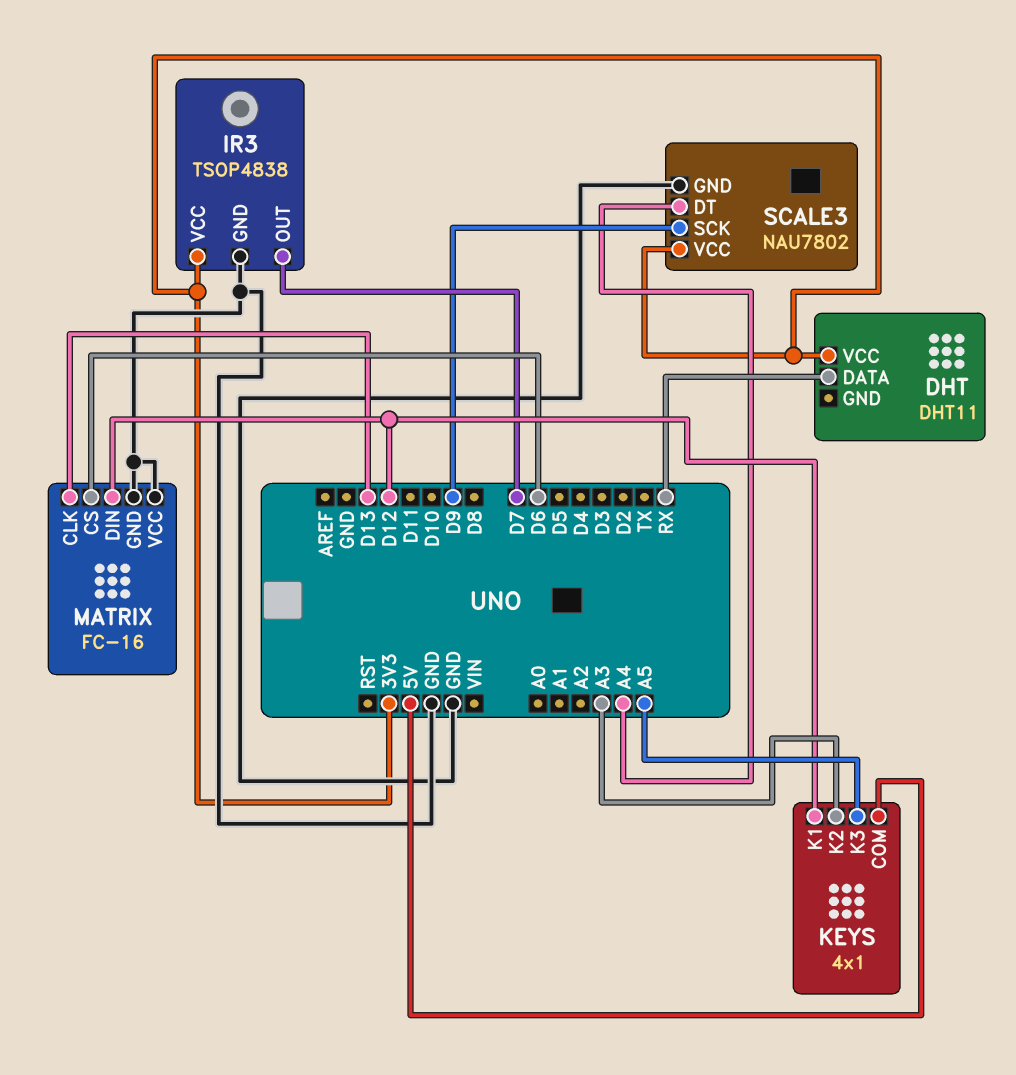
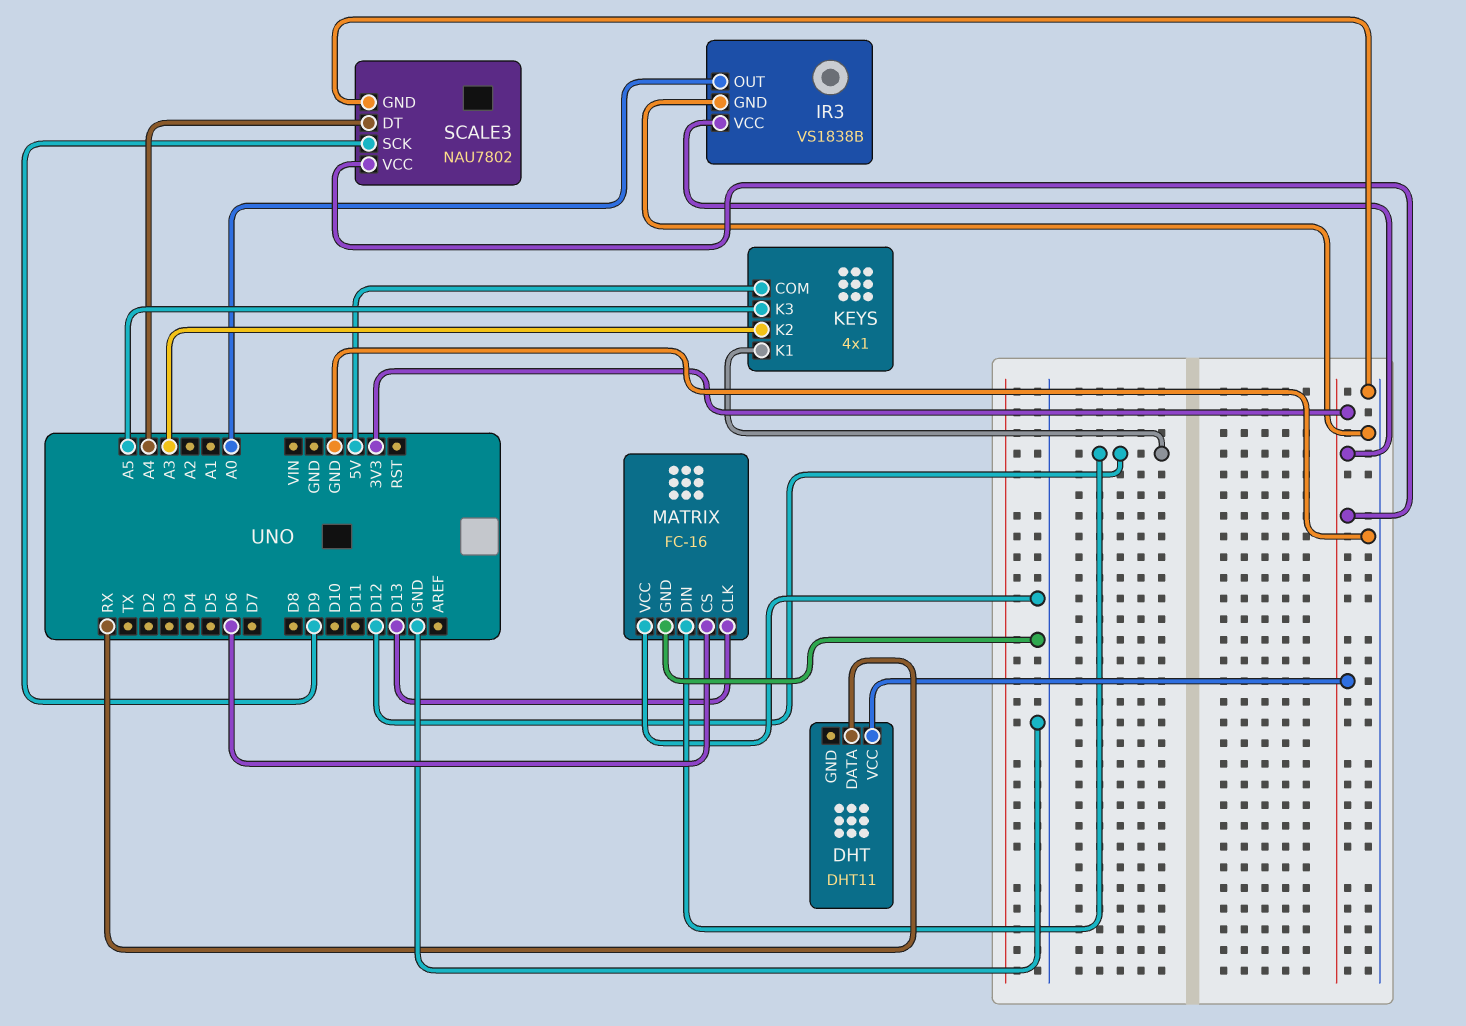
IR3: TSOP4838 -> VS1838B
IR3 pin OUT: D7 -> A0

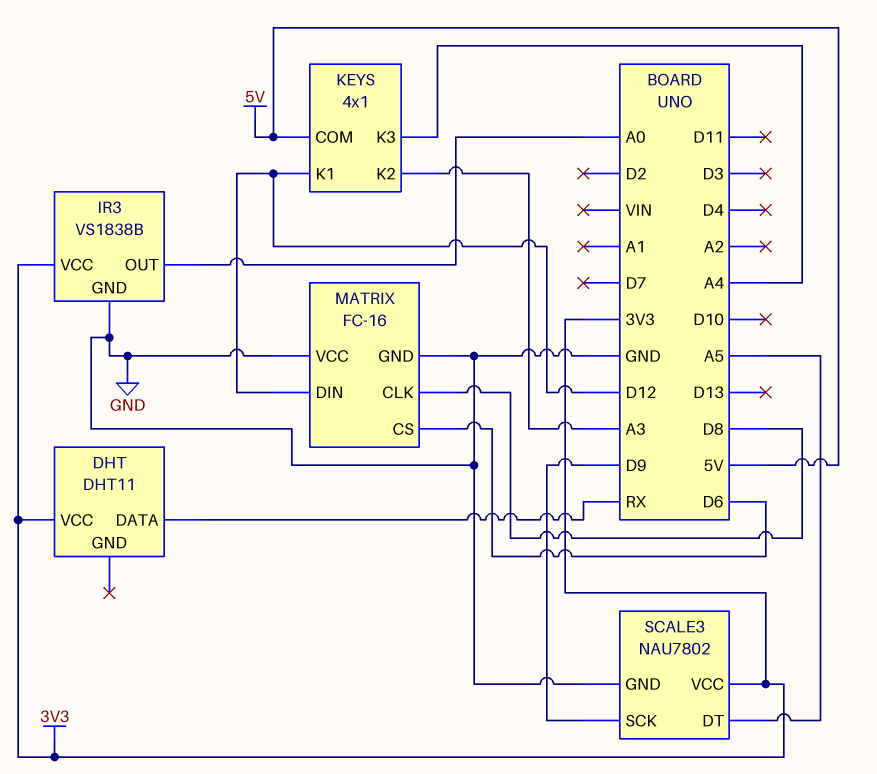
KEYS pin K3: A5 -> A4
MATRIX pin CLK: D13 -> D8
SCALE3 pin DT: A4 -> A5

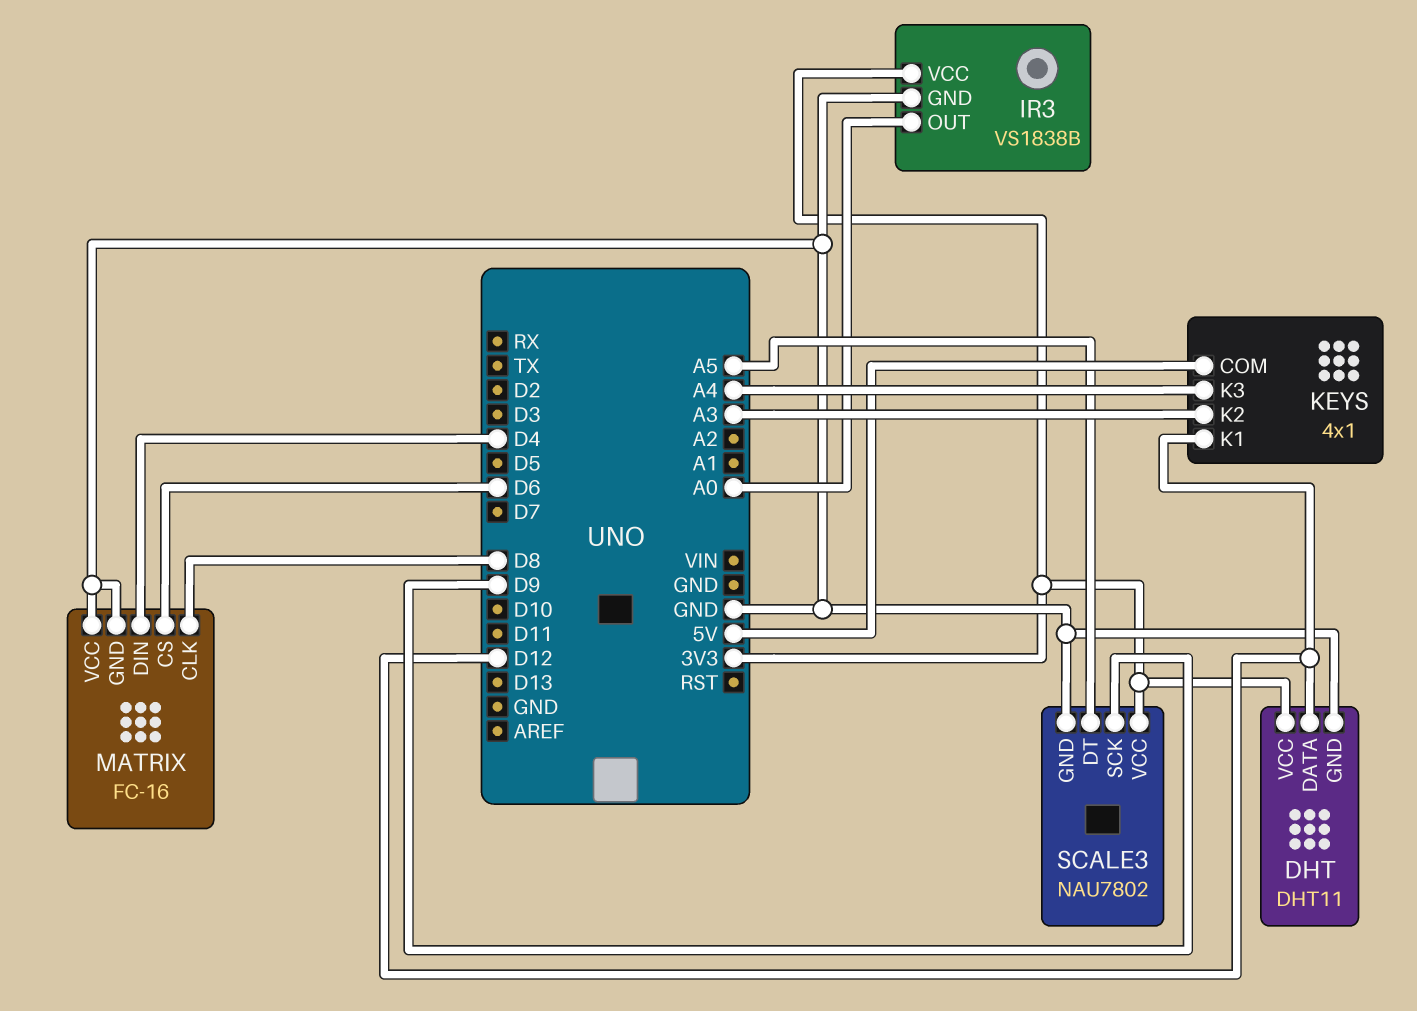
DHT pin DATA: RX -> D12
DHT pin GND: none -> GND
MATRIX pin DIN: D12 -> D4

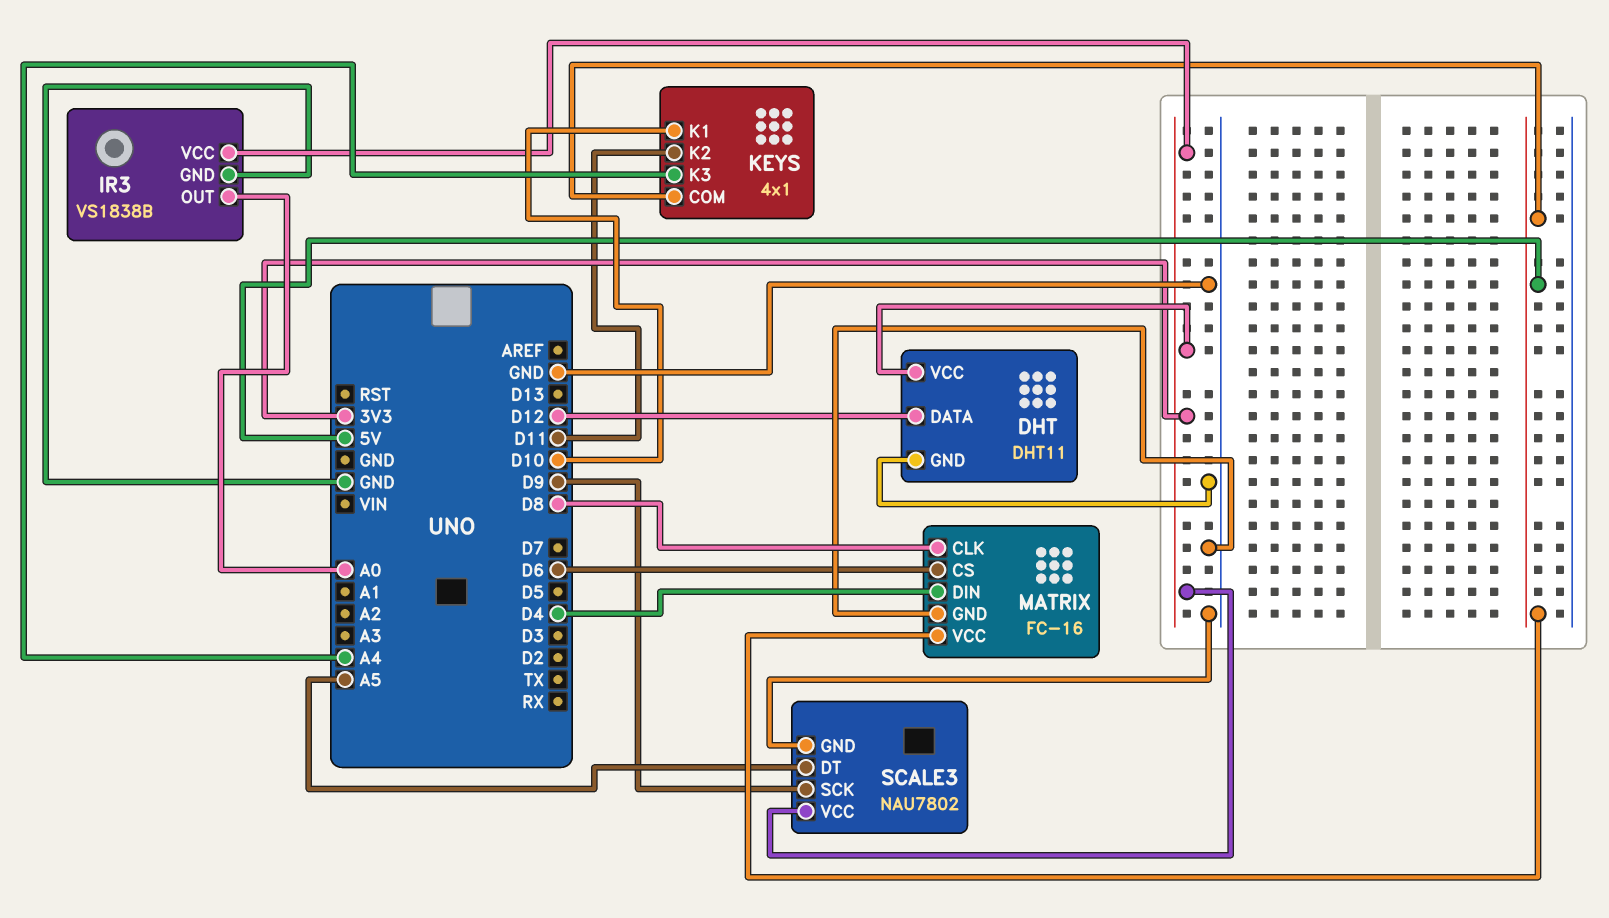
KEYS pin K1: D12 -> D10
KEYS pin K2: A3 -> D11
MATRIX pin VCC: GND -> 5V

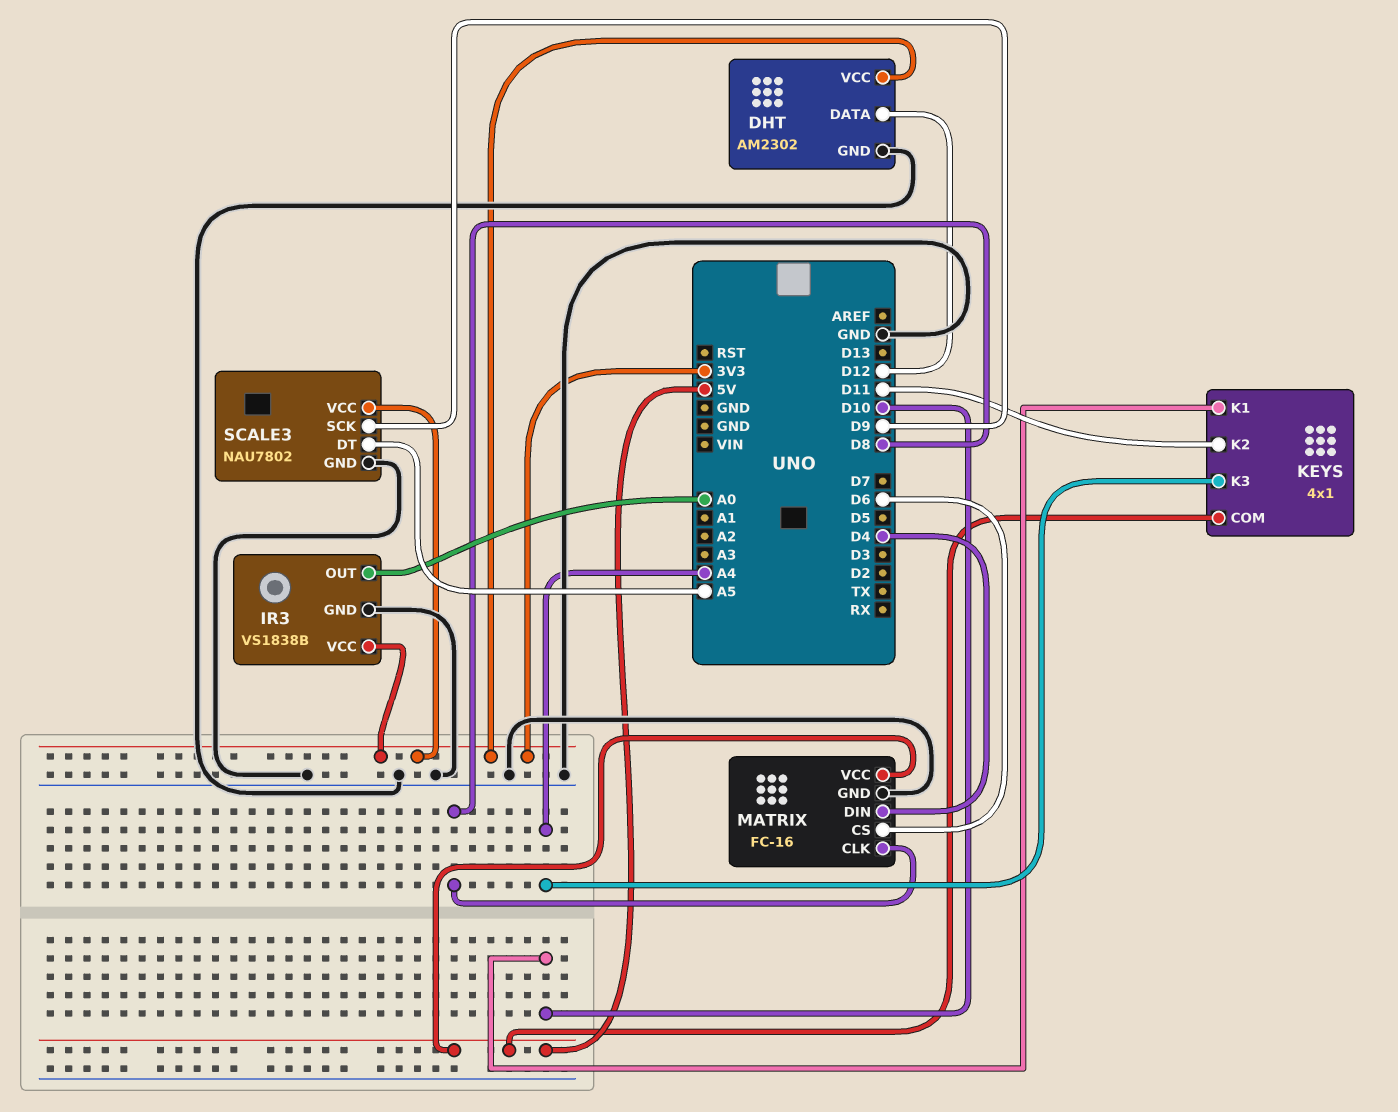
DHT: DHT11 -> AM2302

